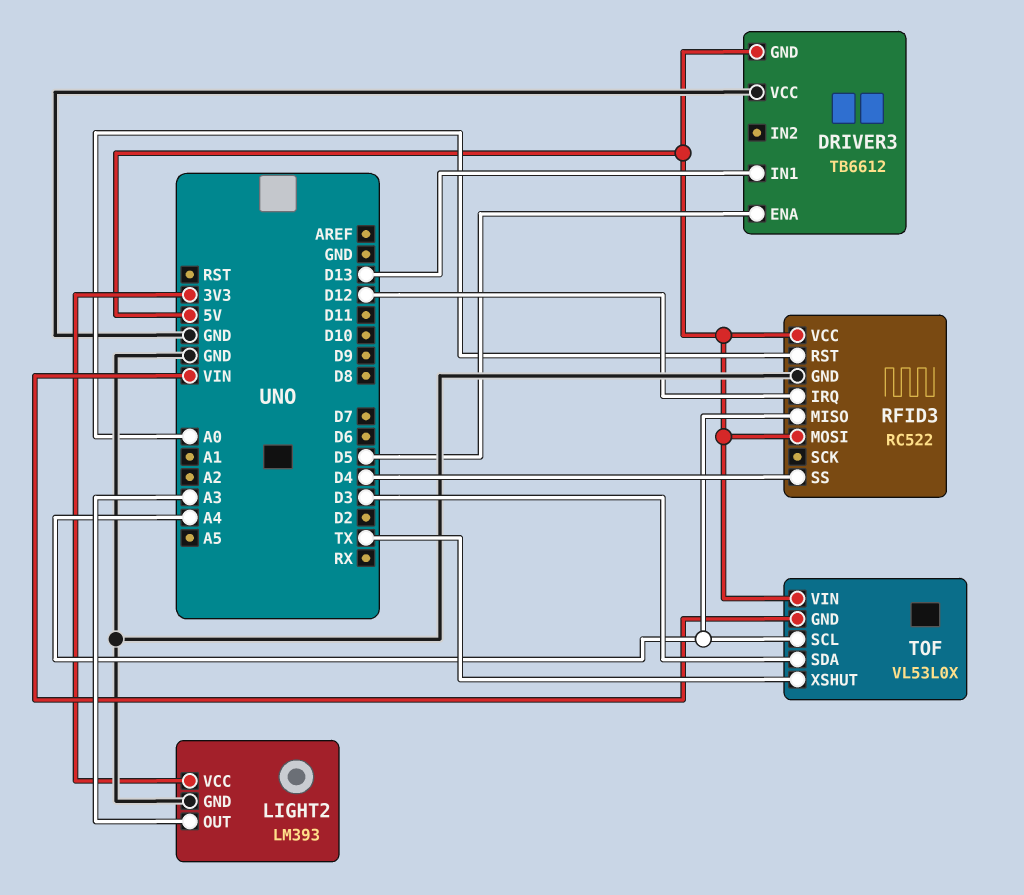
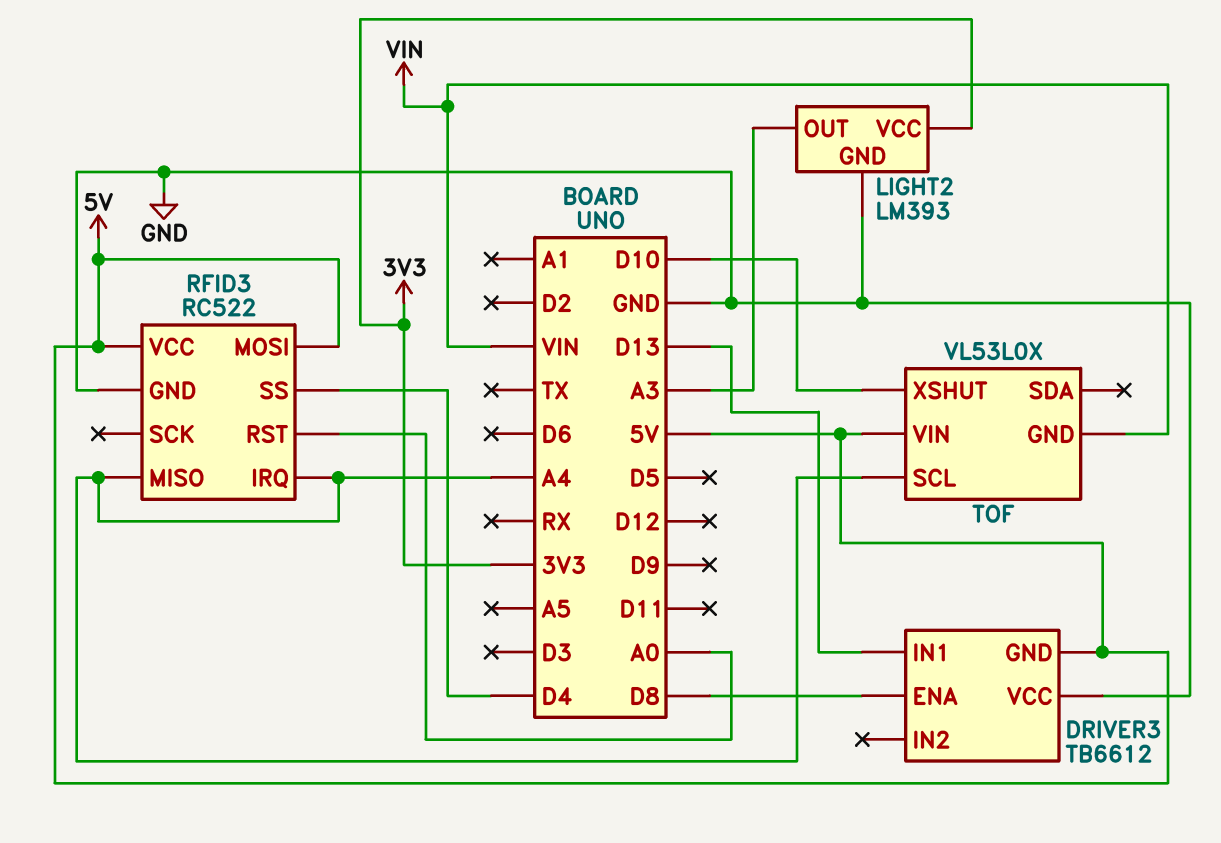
DRIVER3 pin ENA: D5 -> D8
RFID3 pin IRQ: D12 -> A4
TOF pin SDA: D3 -> none
TOF pin XSHUT: TX -> D10

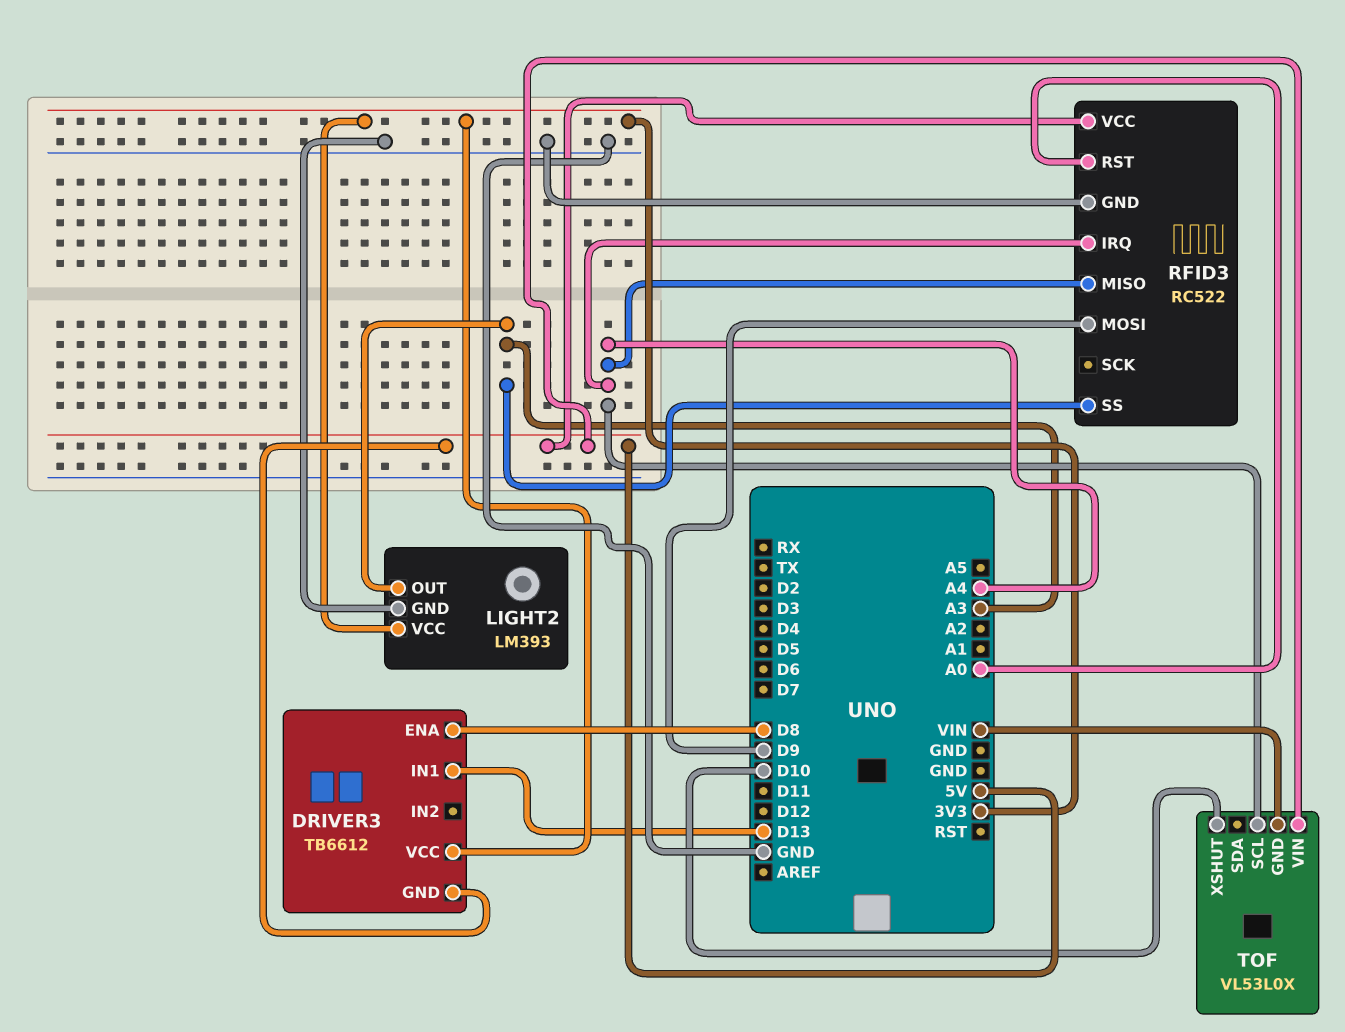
DRIVER3 pin VCC: GND -> 3V3
RFID3 pin MOSI: 5V -> D9
RFID3 pin SS: D4 -> A3

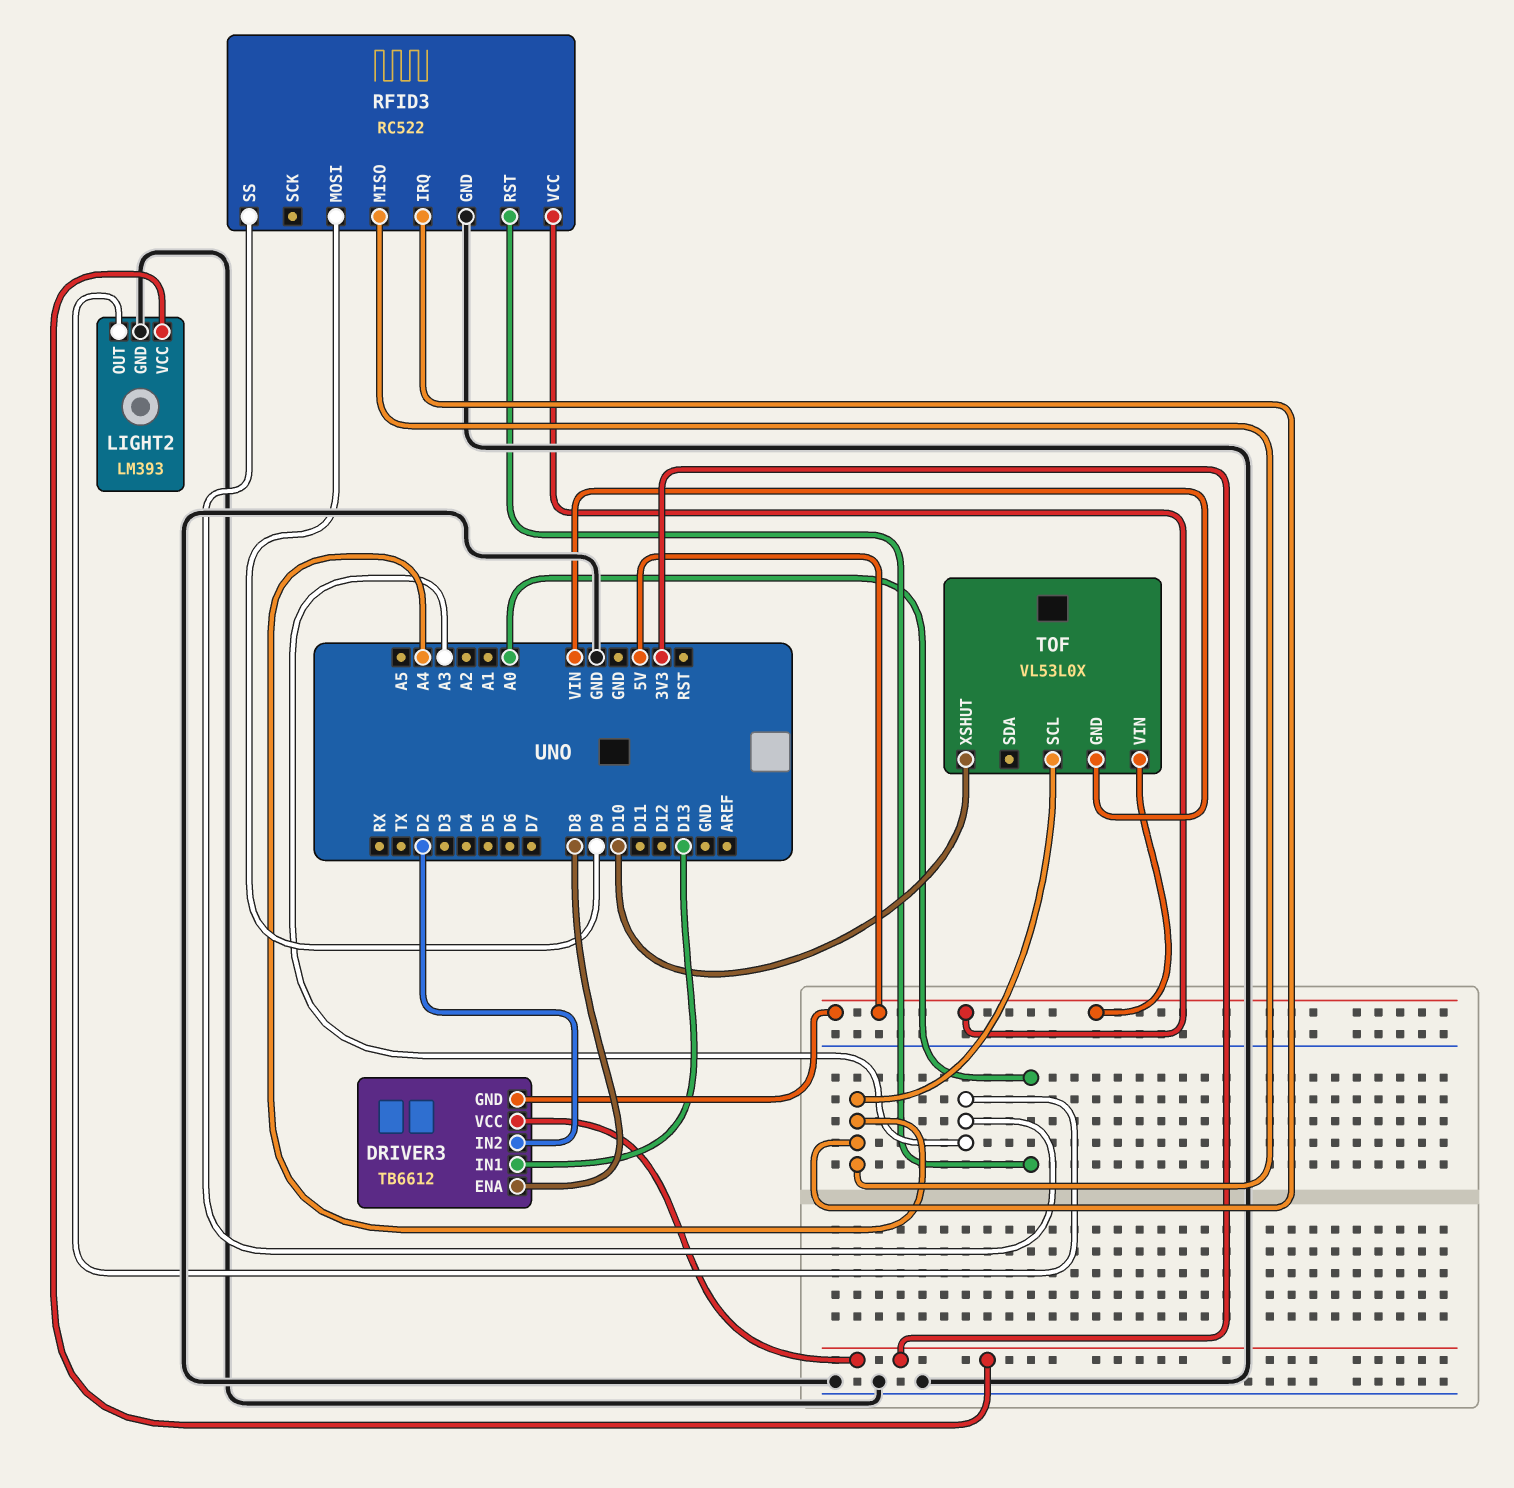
DRIVER3 pin IN2: none -> D2

